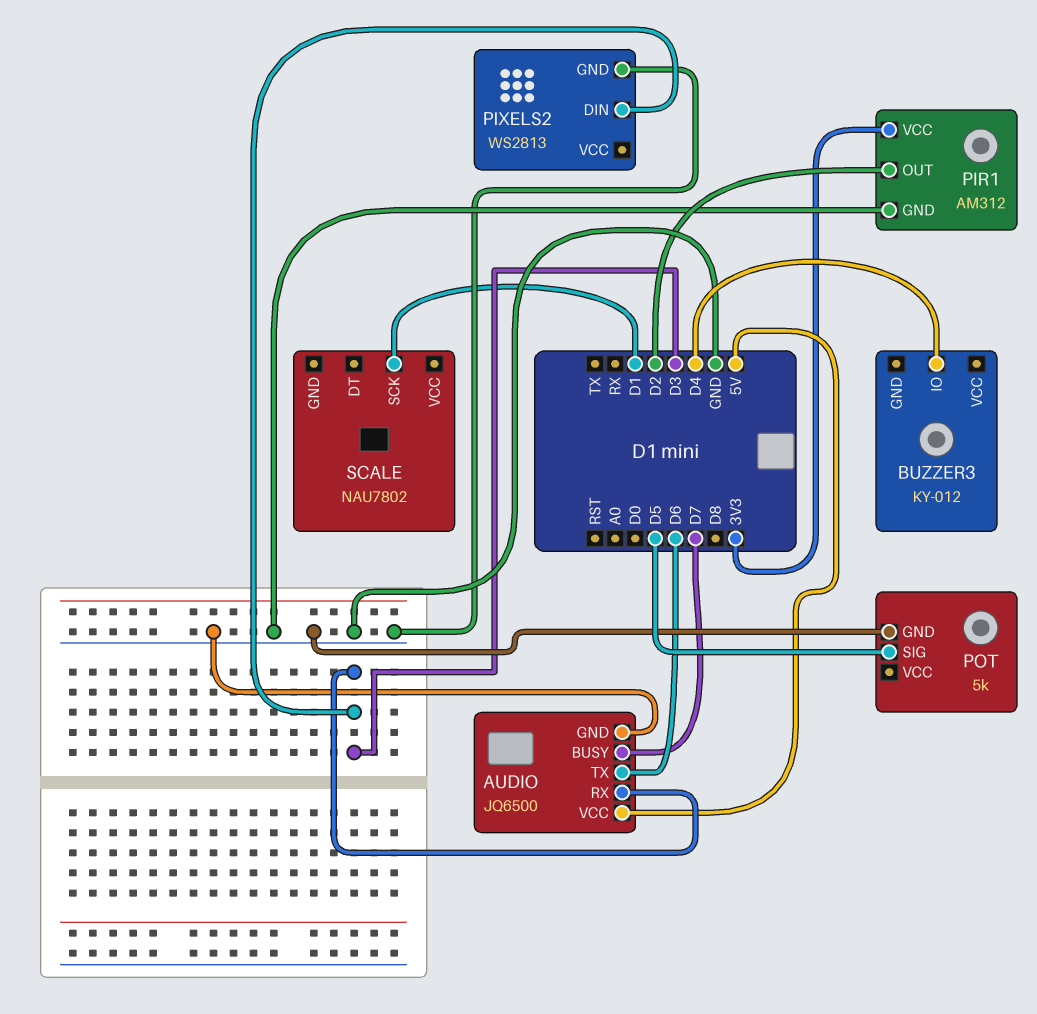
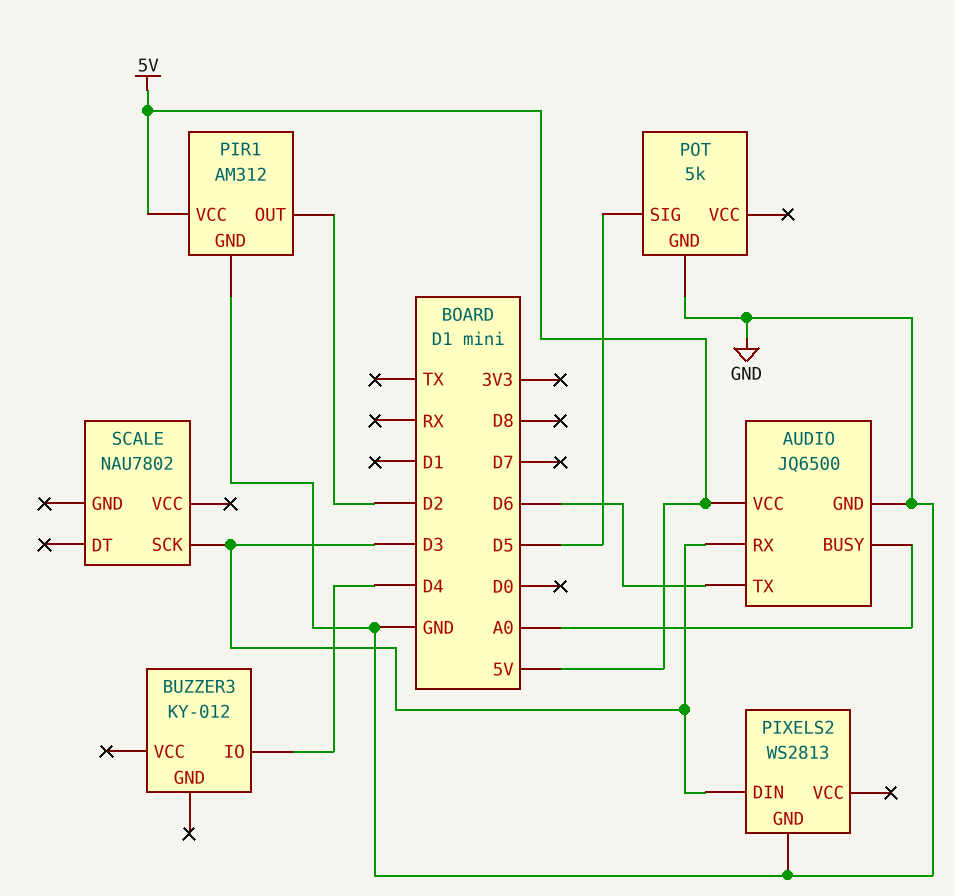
AUDIO pin BUSY: D7 -> A0
PIR1 pin VCC: 3V3 -> 5V
SCALE pin SCK: D1 -> D3

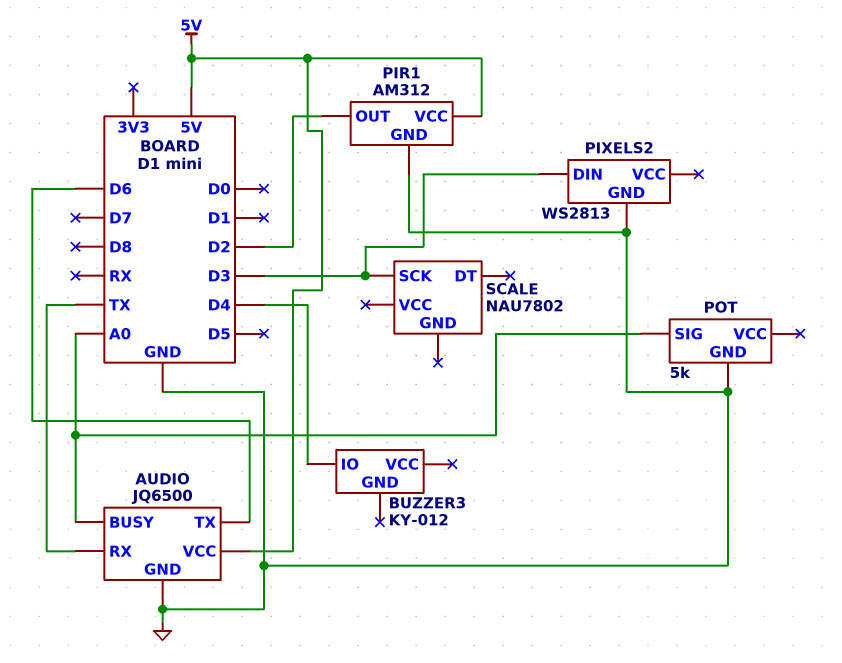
AUDIO pin RX: D3 -> TX
POT pin SIG: D5 -> A0

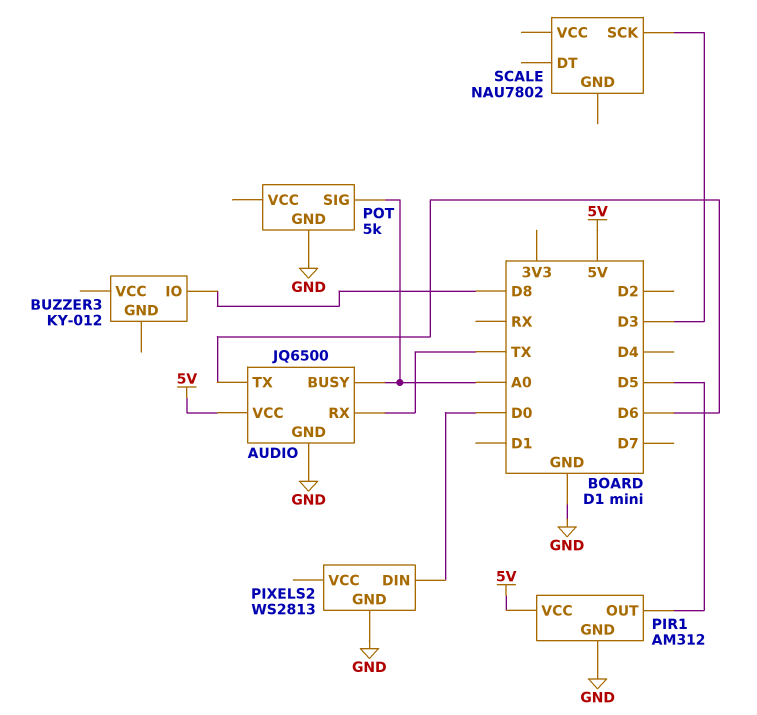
BUZZER3 pin IO: D4 -> D8
PIR1 pin OUT: D2 -> D5
PIXELS2 pin DIN: D3 -> D0

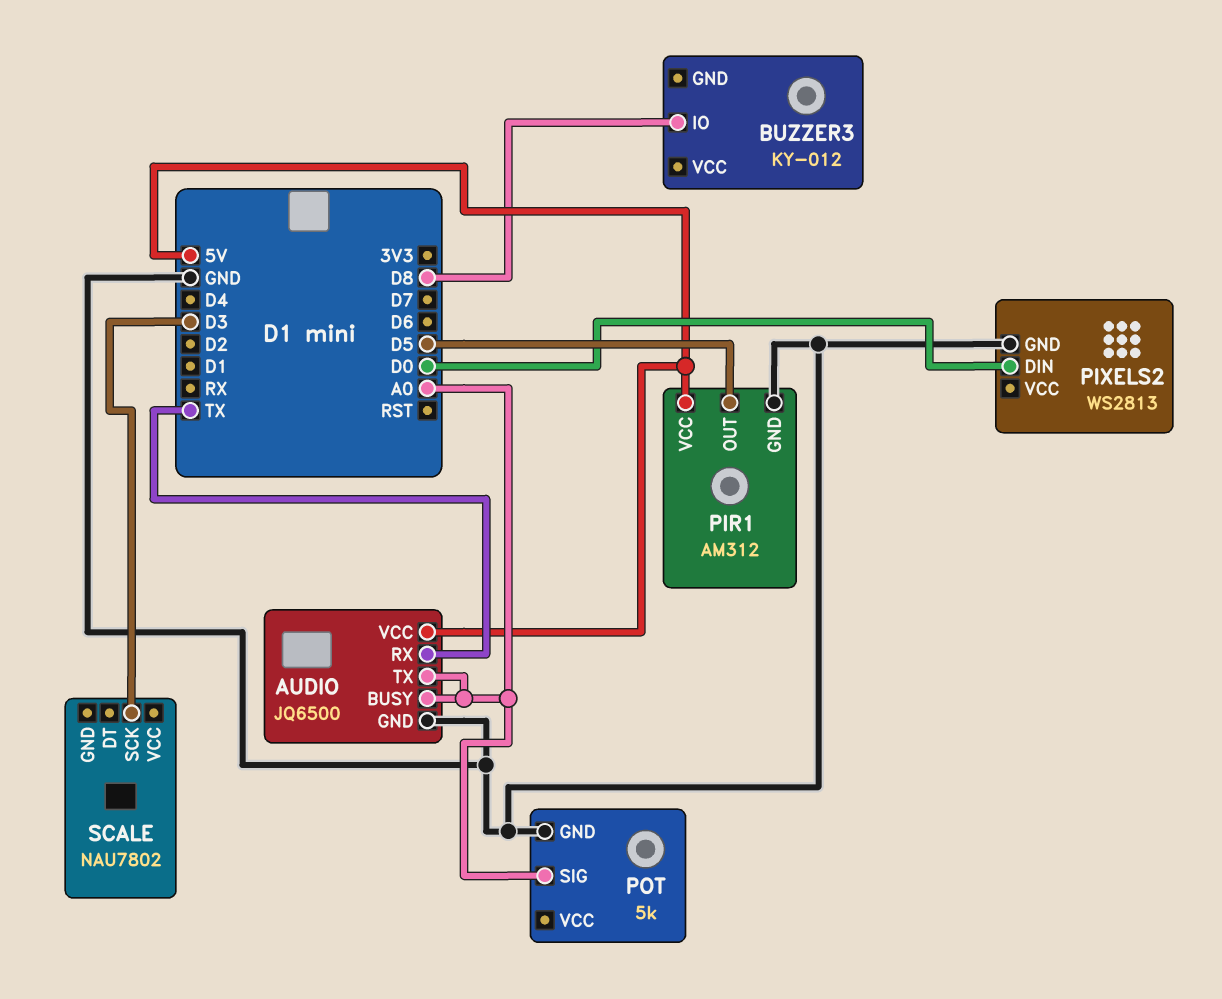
AUDIO pin TX: D6 -> A0

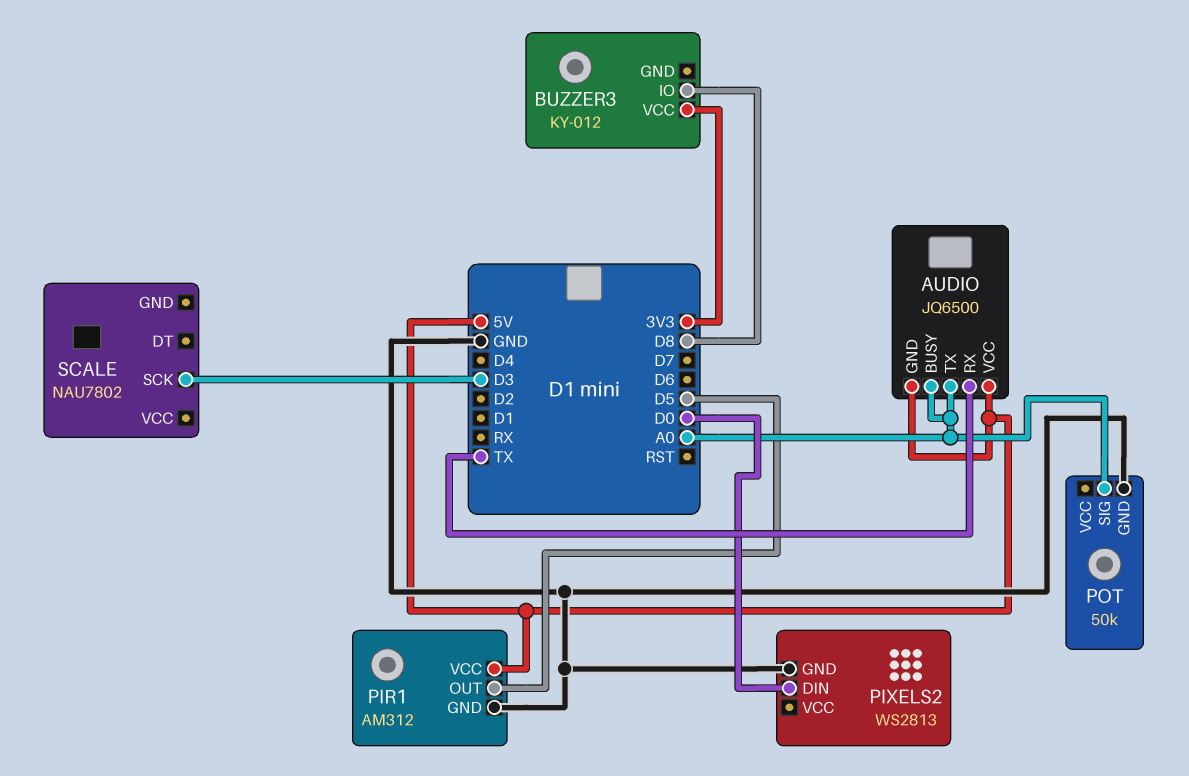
AUDIO pin GND: GND -> 5V
BUZZER3 pin VCC: none -> 3V3
POT: 5k -> 50k

